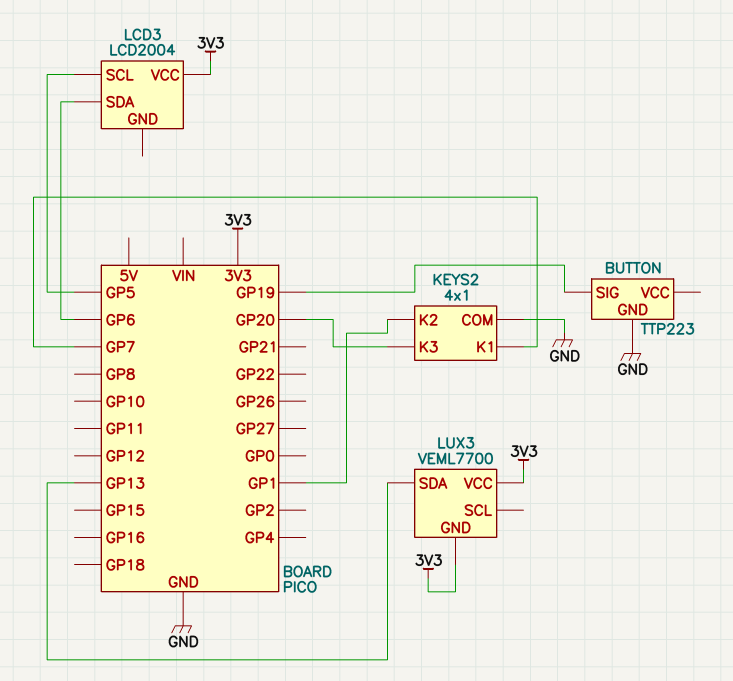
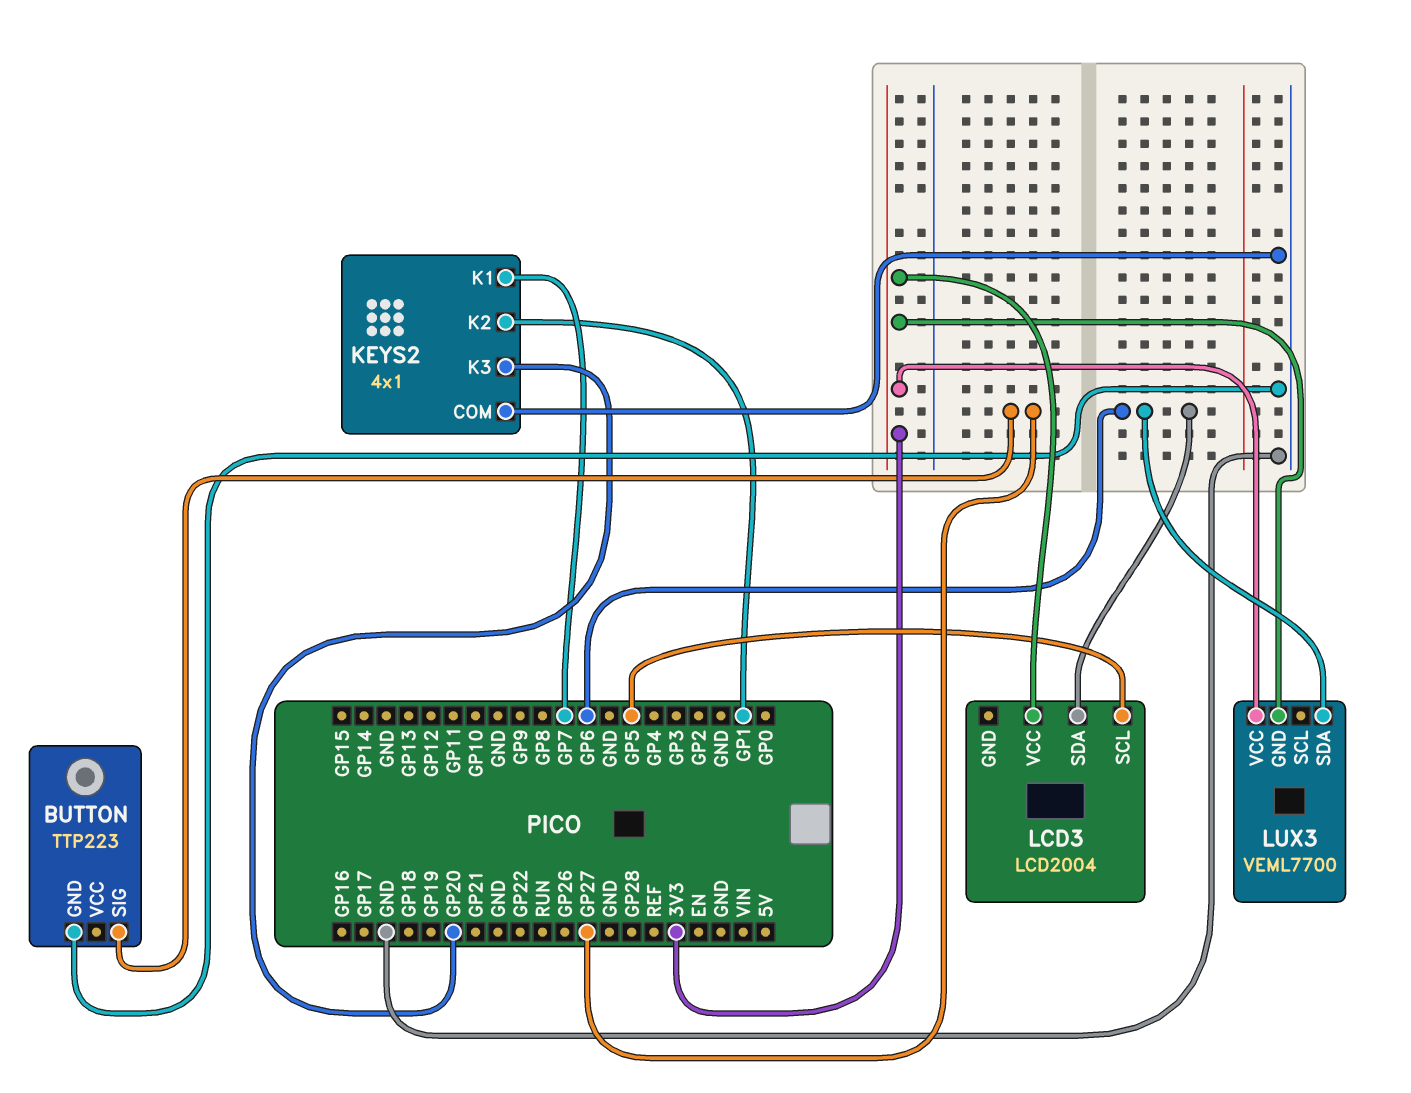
BUTTON pin SIG: GP19 -> GP27
LUX3 pin SDA: GP13 -> GP6

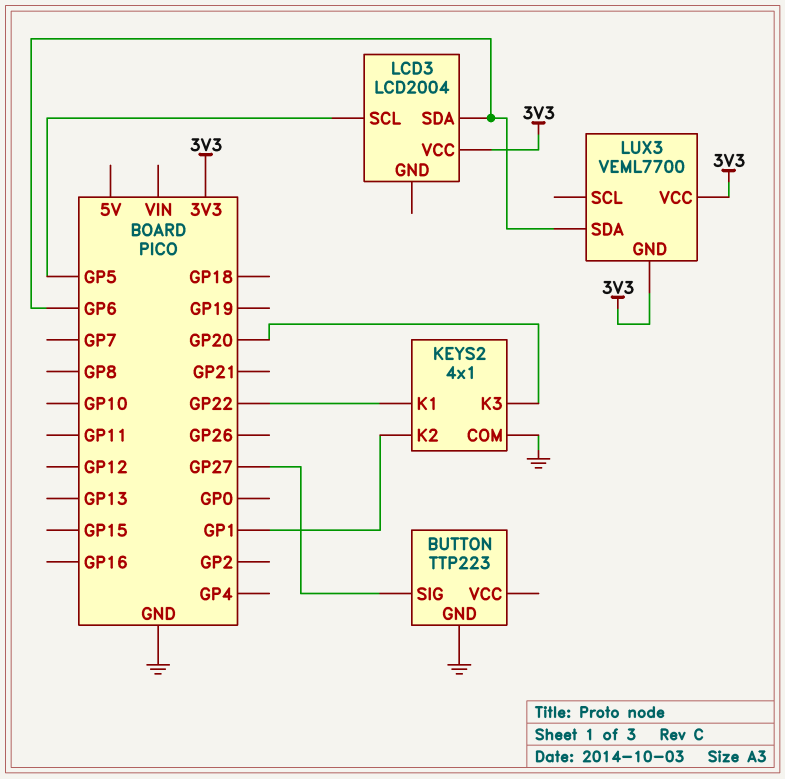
KEYS2 pin K1: GP7 -> GP22

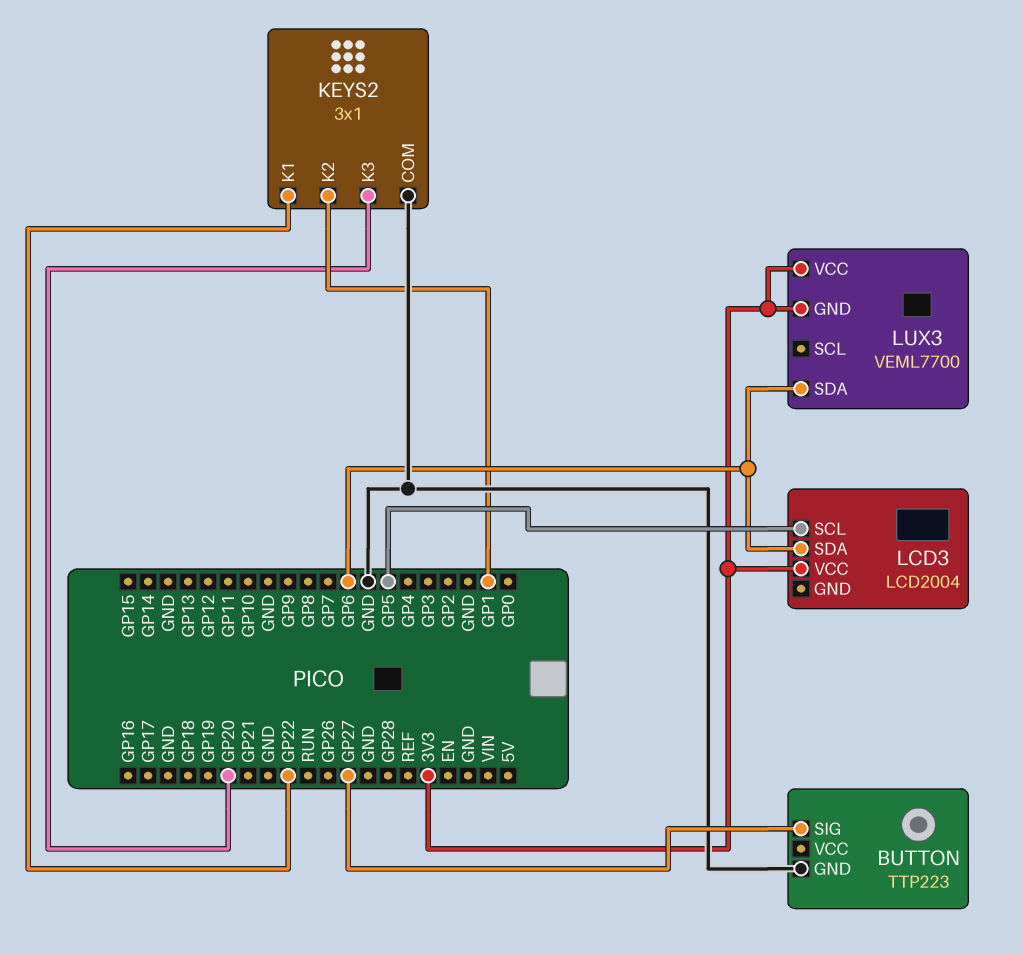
KEYS2: 4x1 -> 3x1

